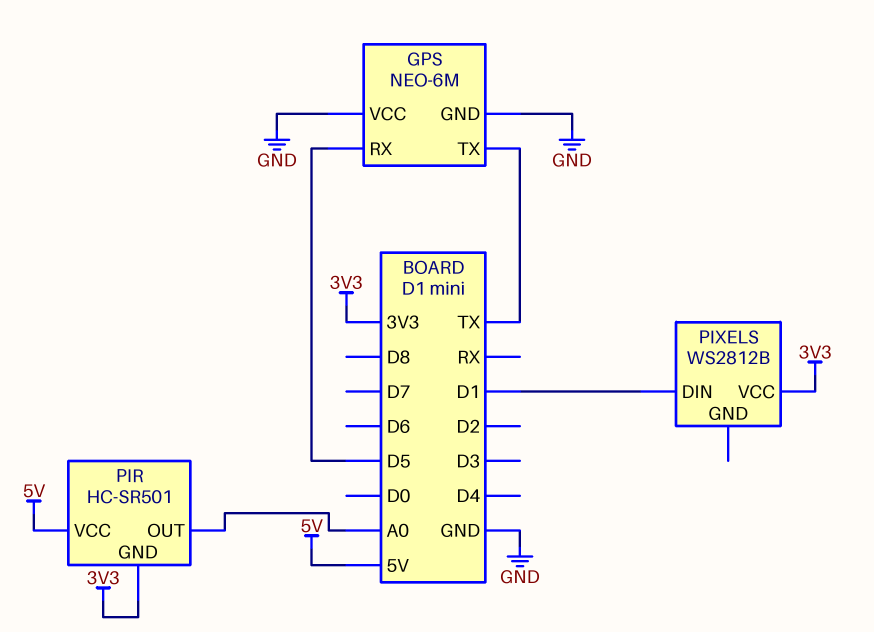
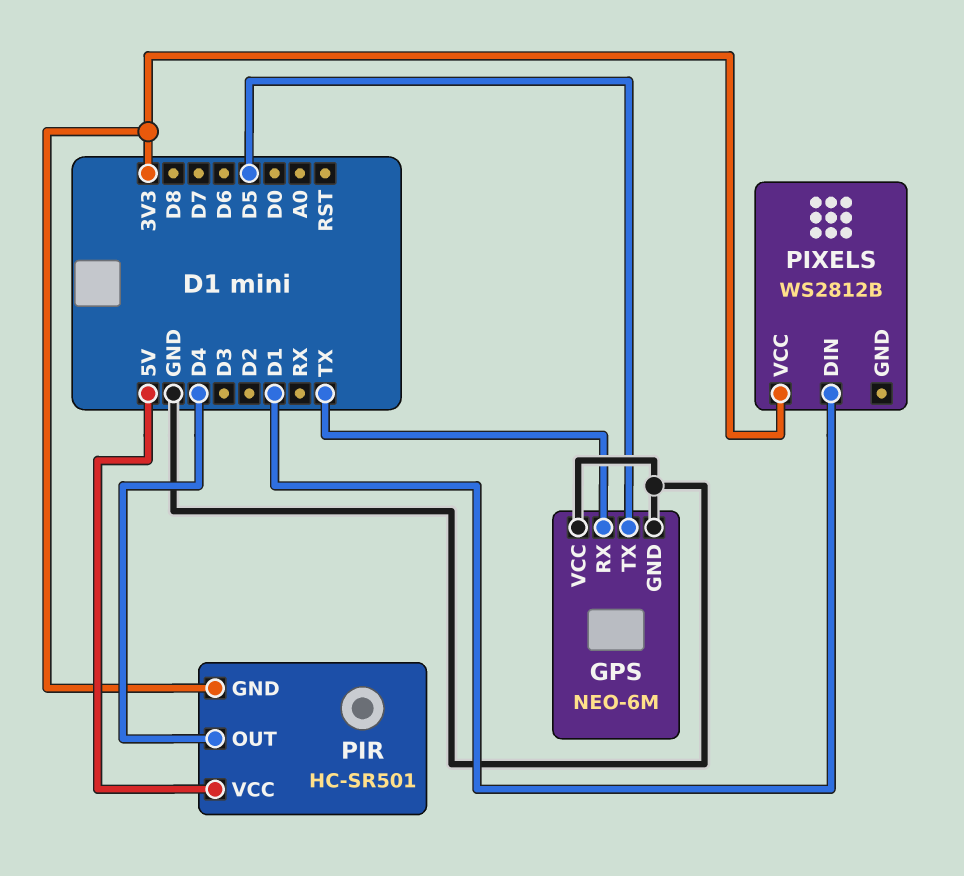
GPS pin RX: D5 -> TX
GPS pin TX: TX -> D5
PIR pin OUT: A0 -> D4

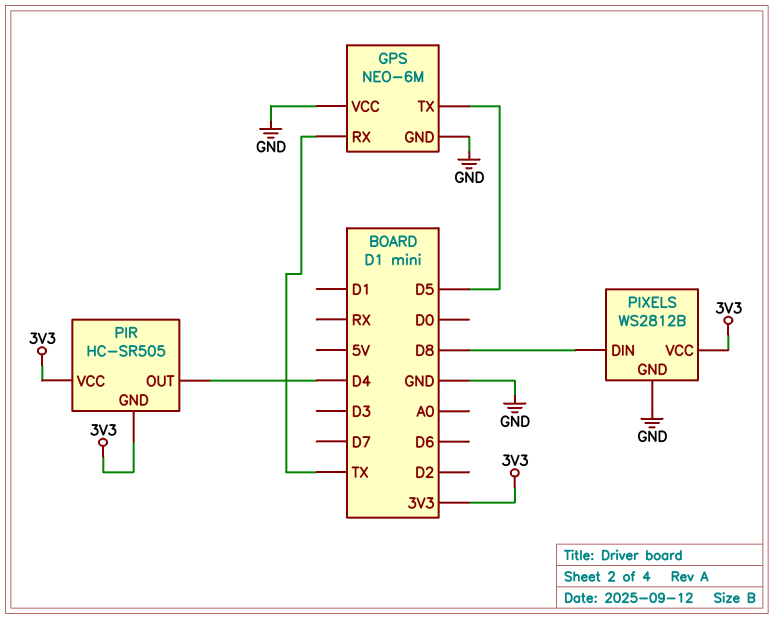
PIR: HC-SR501 -> HC-SR505
PIR pin VCC: 5V -> 3V3
PIXELS pin DIN: D1 -> D8
PIXELS pin GND: none -> GND

